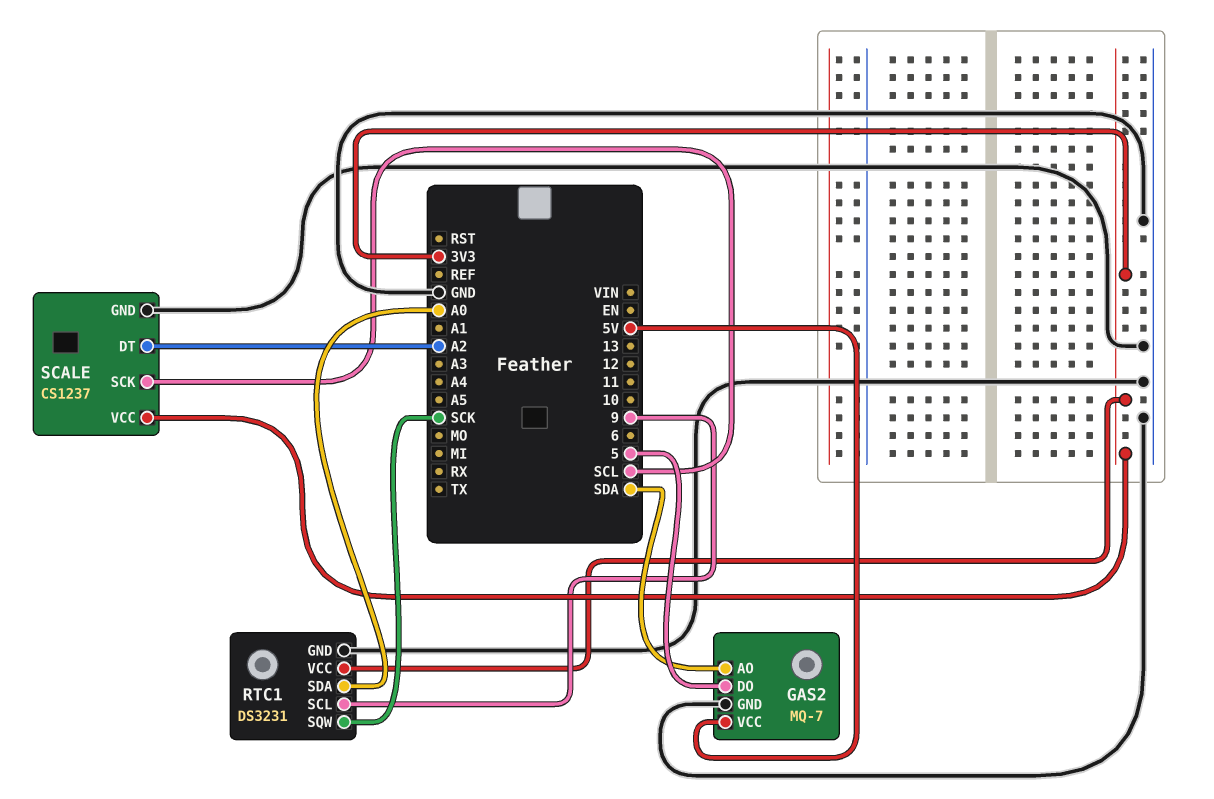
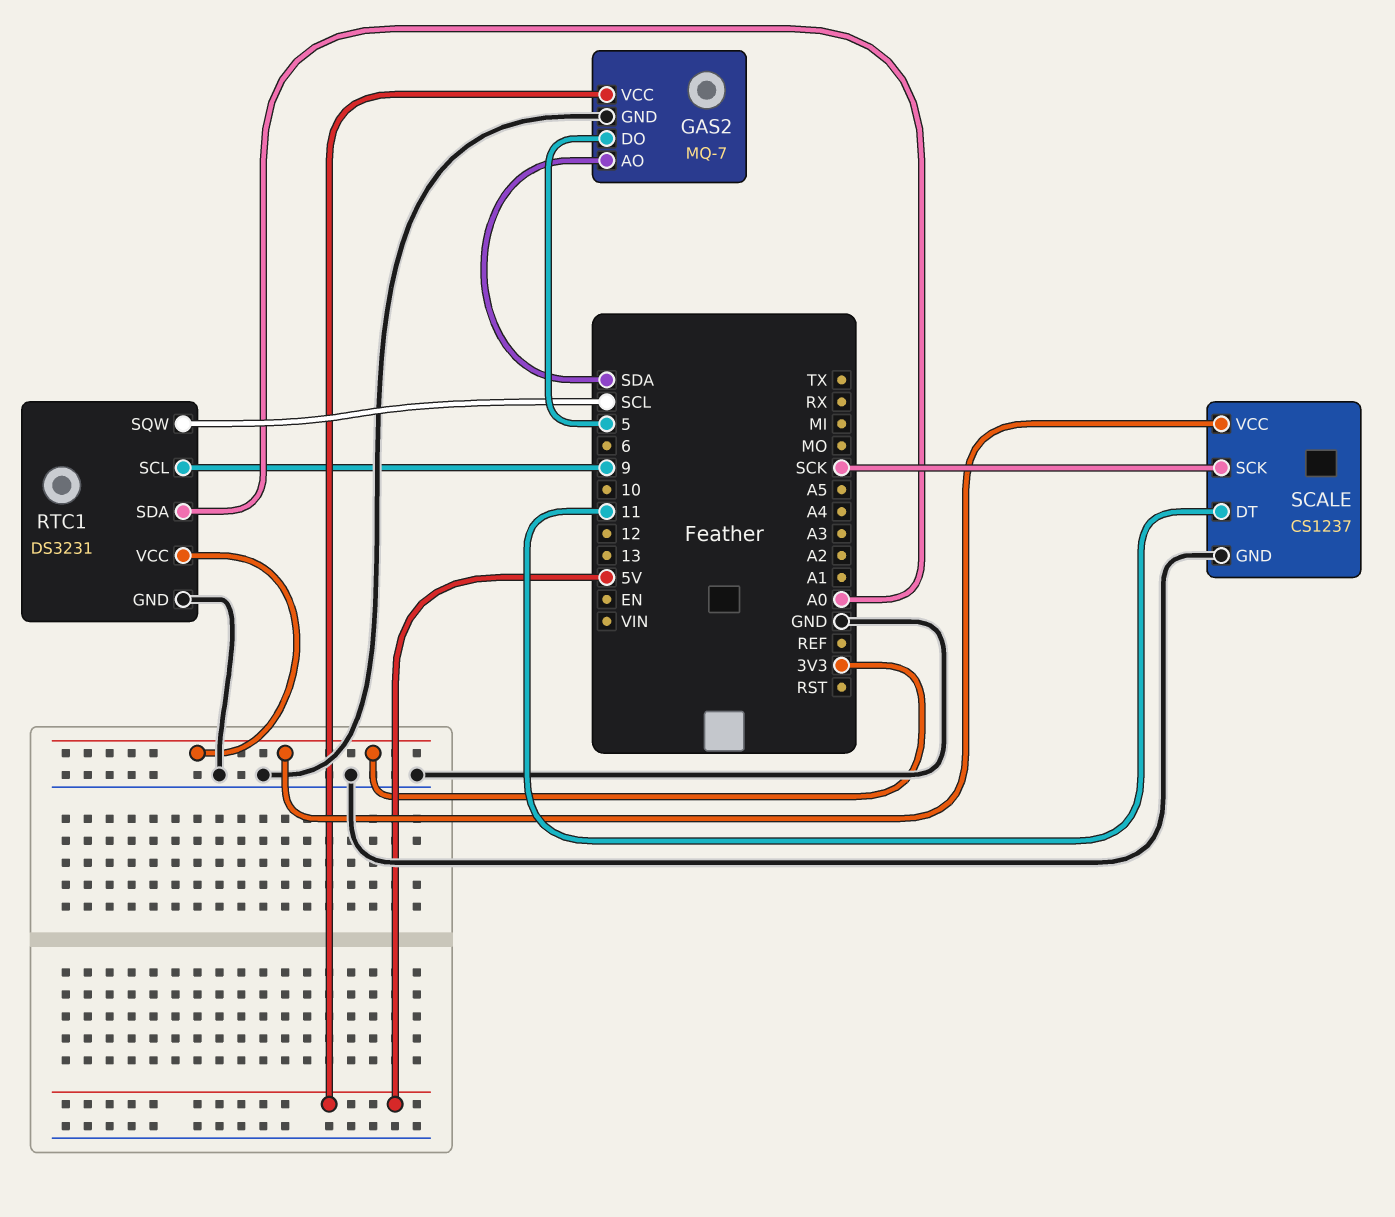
RTC1 pin SQW: SCK -> SCL
SCALE pin DT: A2 -> 11
SCALE pin SCK: SCL -> SCK

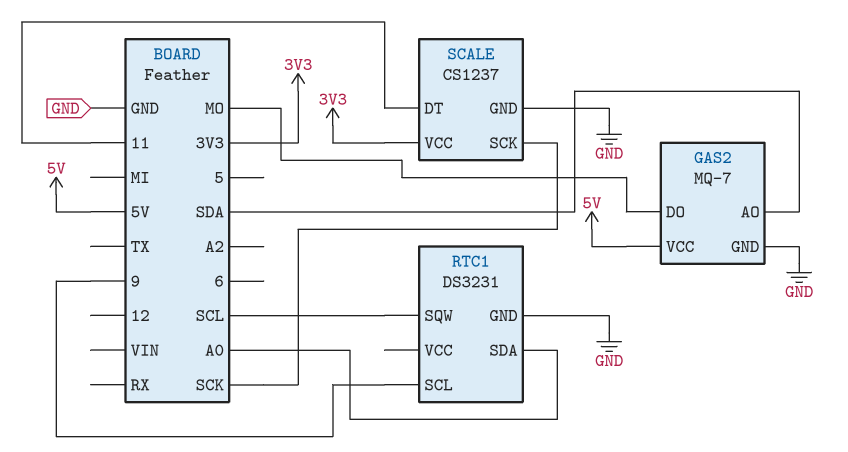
GAS2 pin DO: 5 -> MO
RTC1 pin VCC: 3V3 -> none

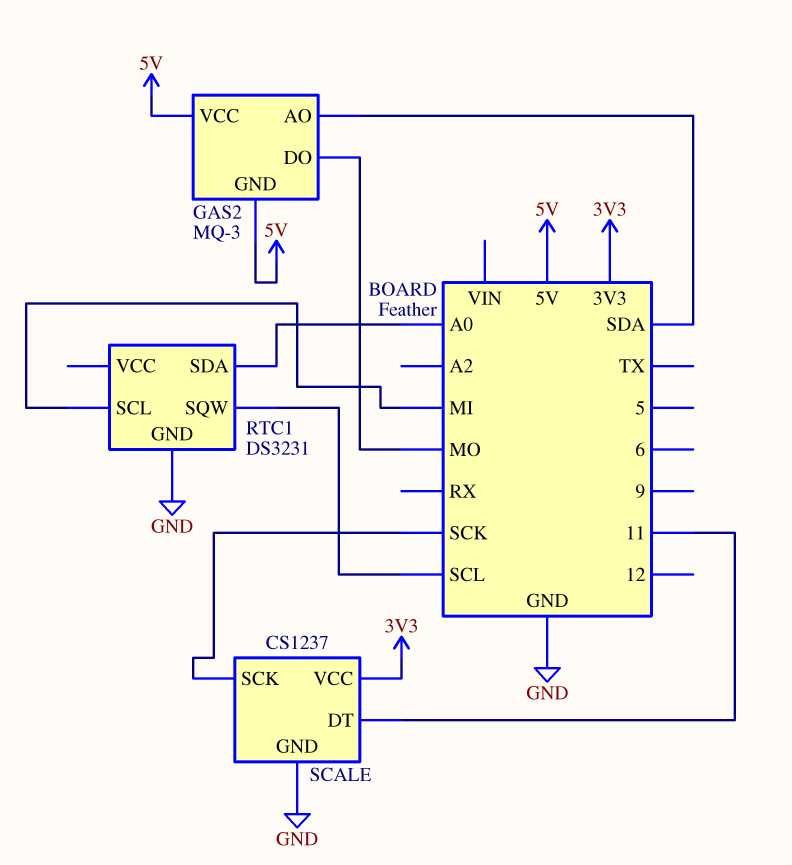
GAS2: MQ-7 -> MQ-3
GAS2 pin GND: GND -> 5V
RTC1 pin SCL: 9 -> MI

